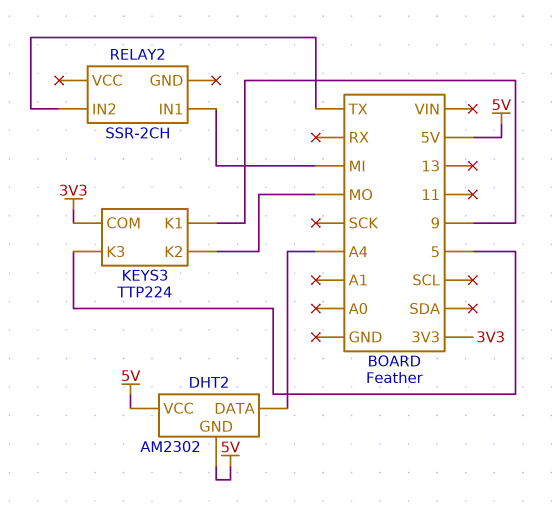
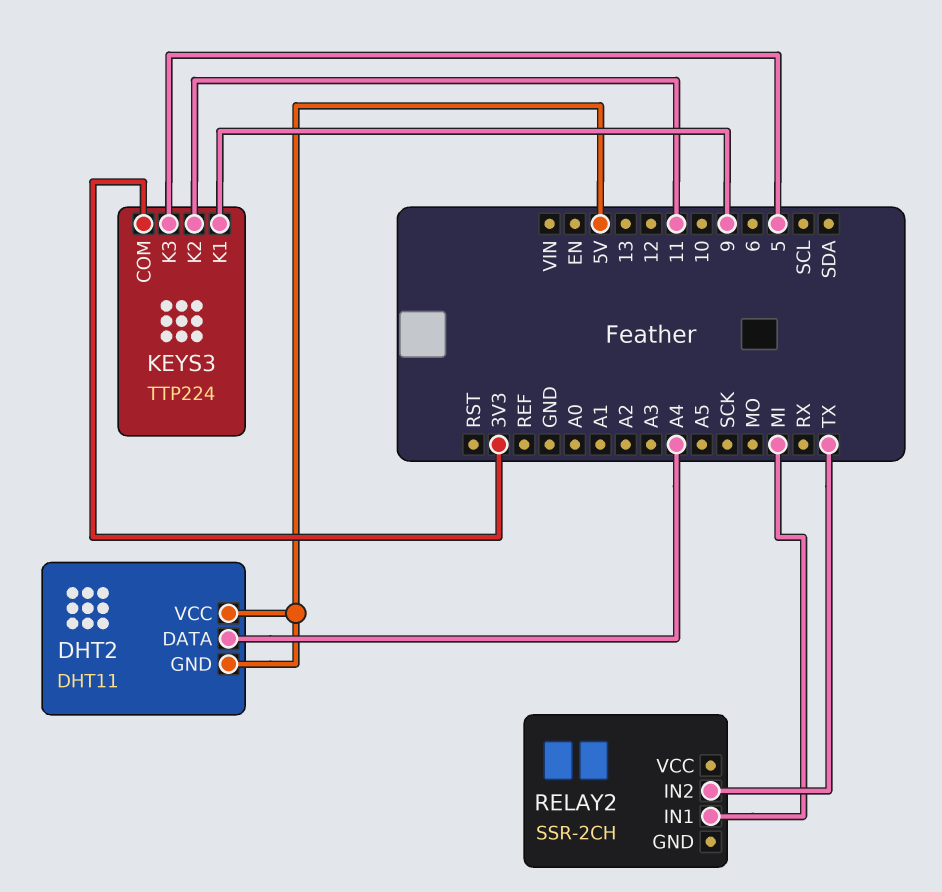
DHT2: AM2302 -> DHT11
KEYS3 pin K2: MO -> 11

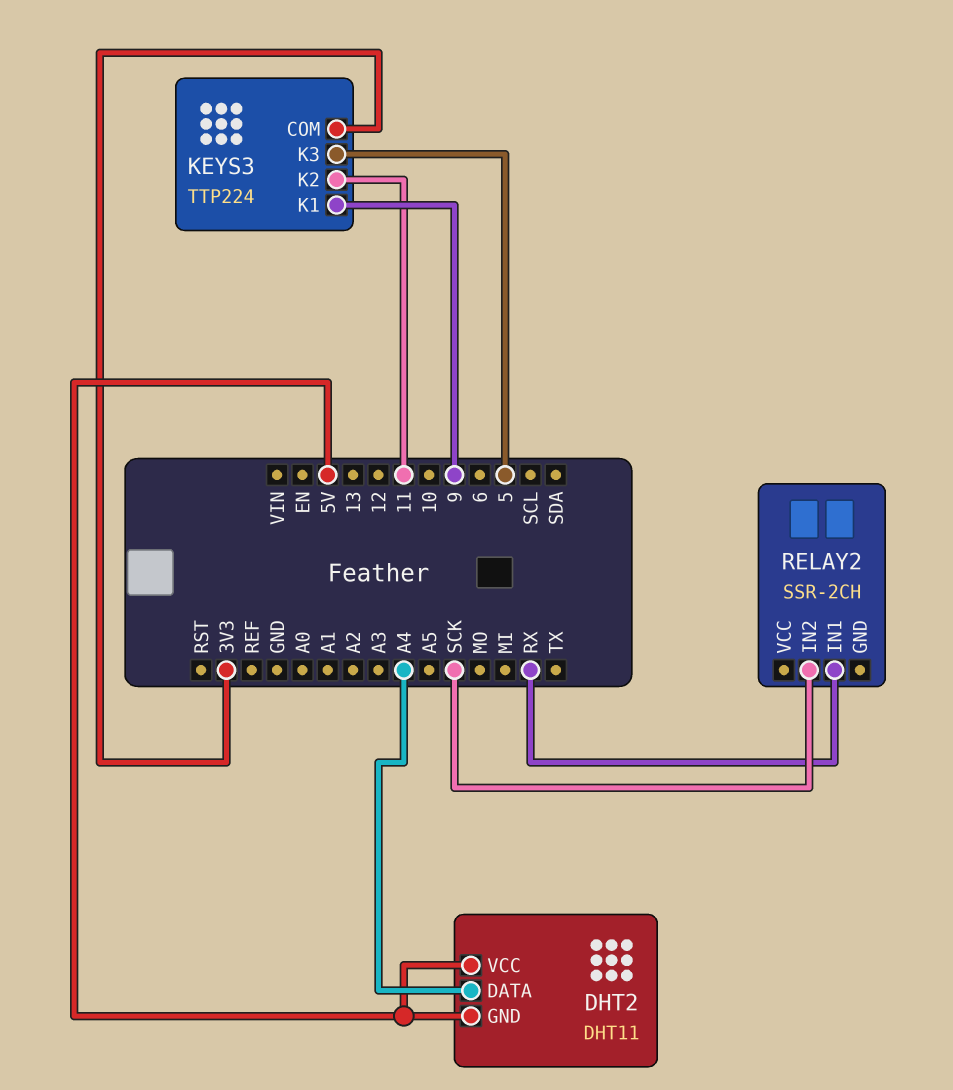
RELAY2 pin IN1: MI -> RX
RELAY2 pin IN2: TX -> SCK

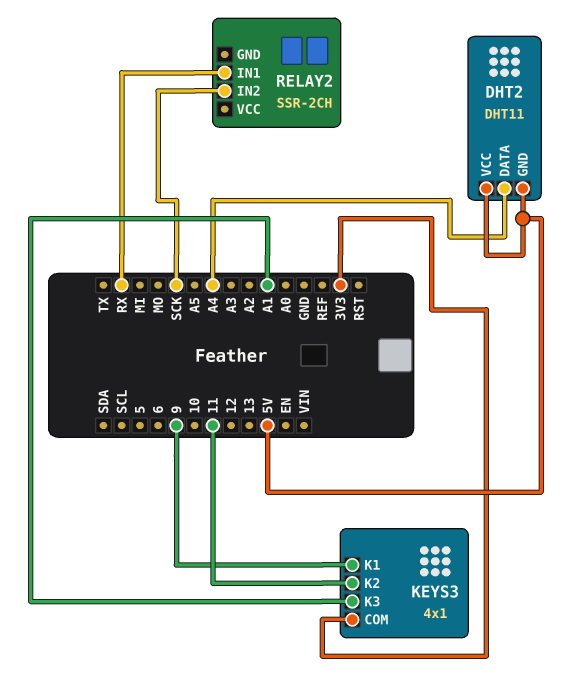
KEYS3: TTP224 -> 4x1
KEYS3 pin K3: 5 -> A1

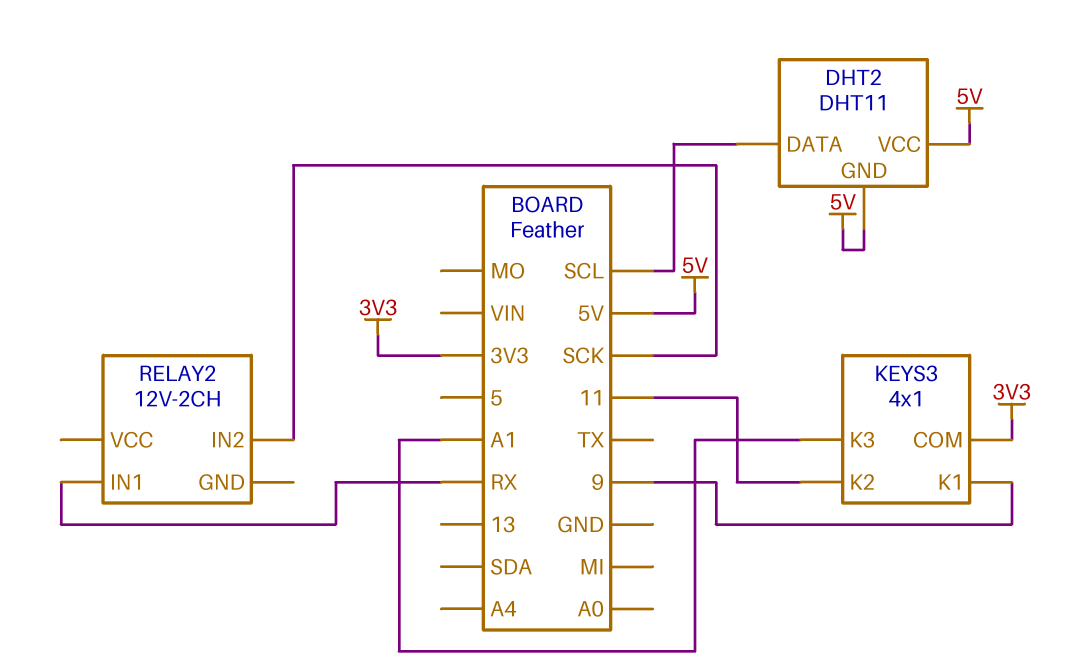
DHT2 pin DATA: A4 -> SCL
RELAY2: SSR-2CH -> 12V-2CH

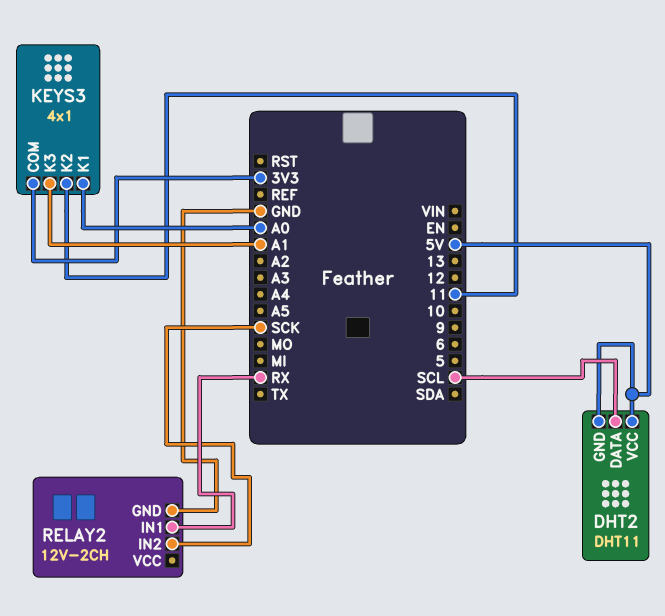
KEYS3 pin K1: 9 -> A0
RELAY2 pin GND: none -> GND

